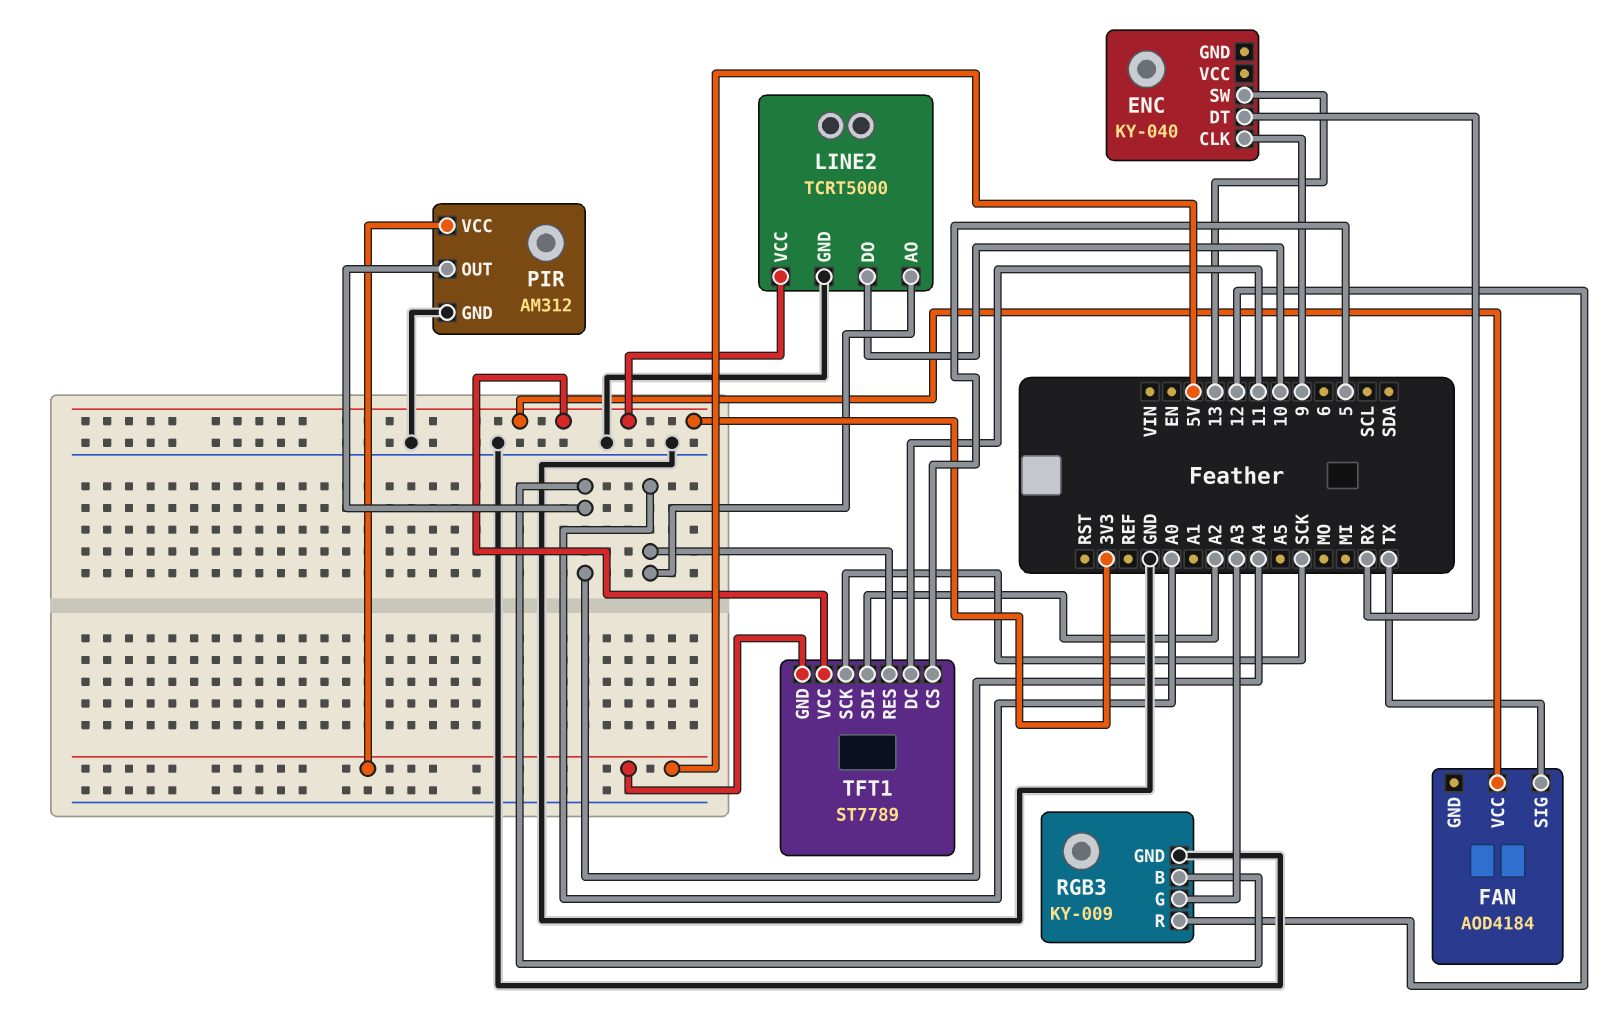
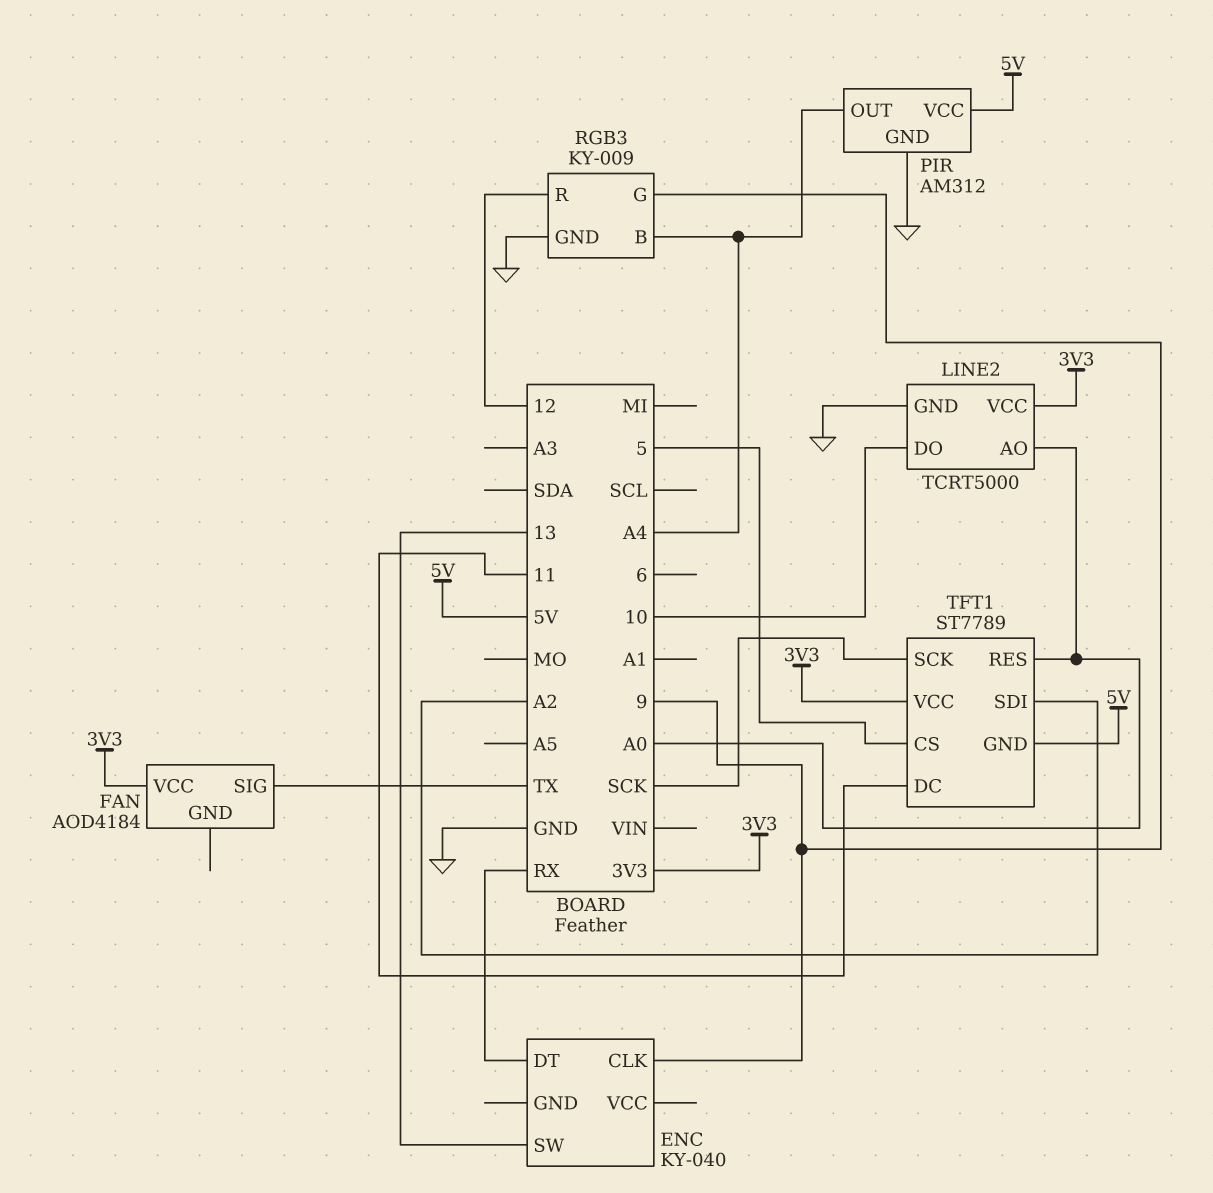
RGB3 pin G: A3 -> 9

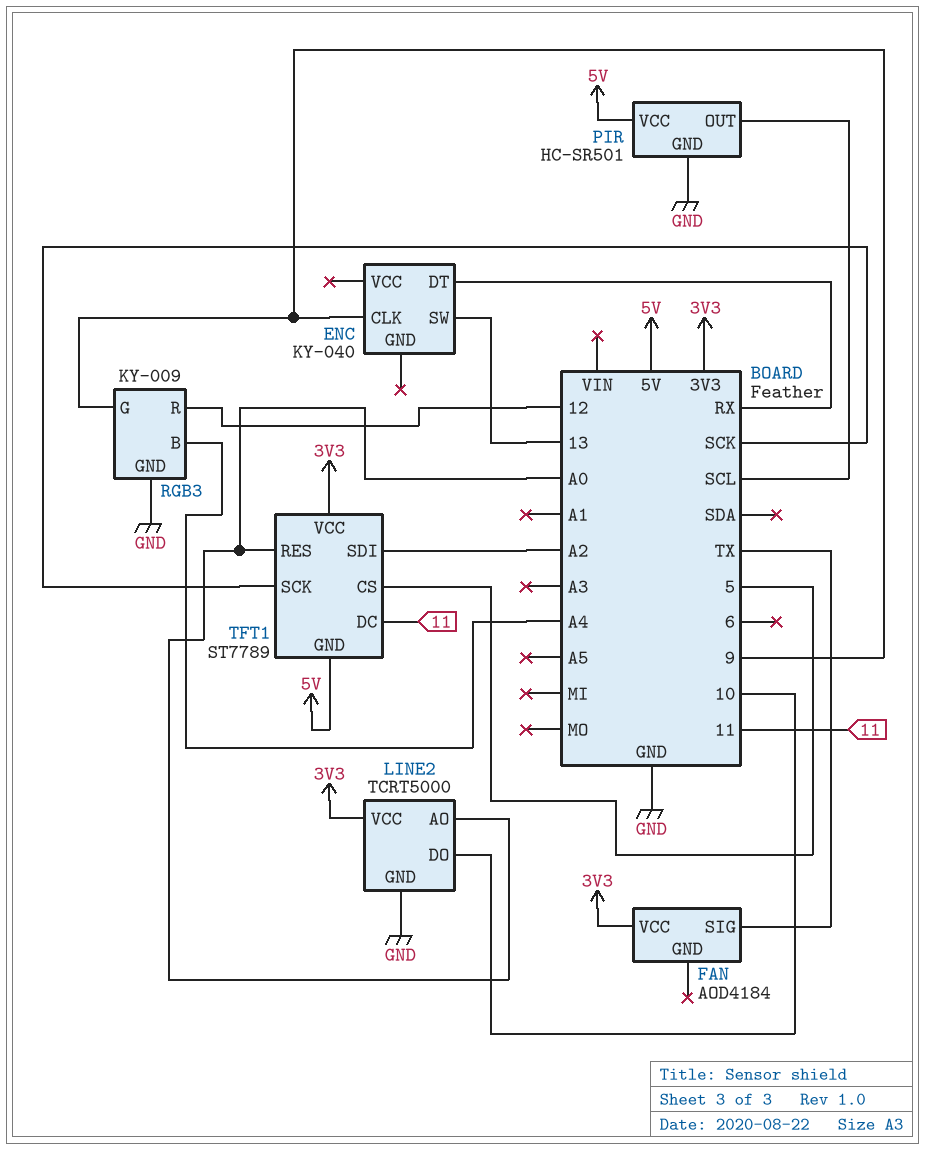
PIR: AM312 -> HC-SR501
PIR pin OUT: A4 -> SCL

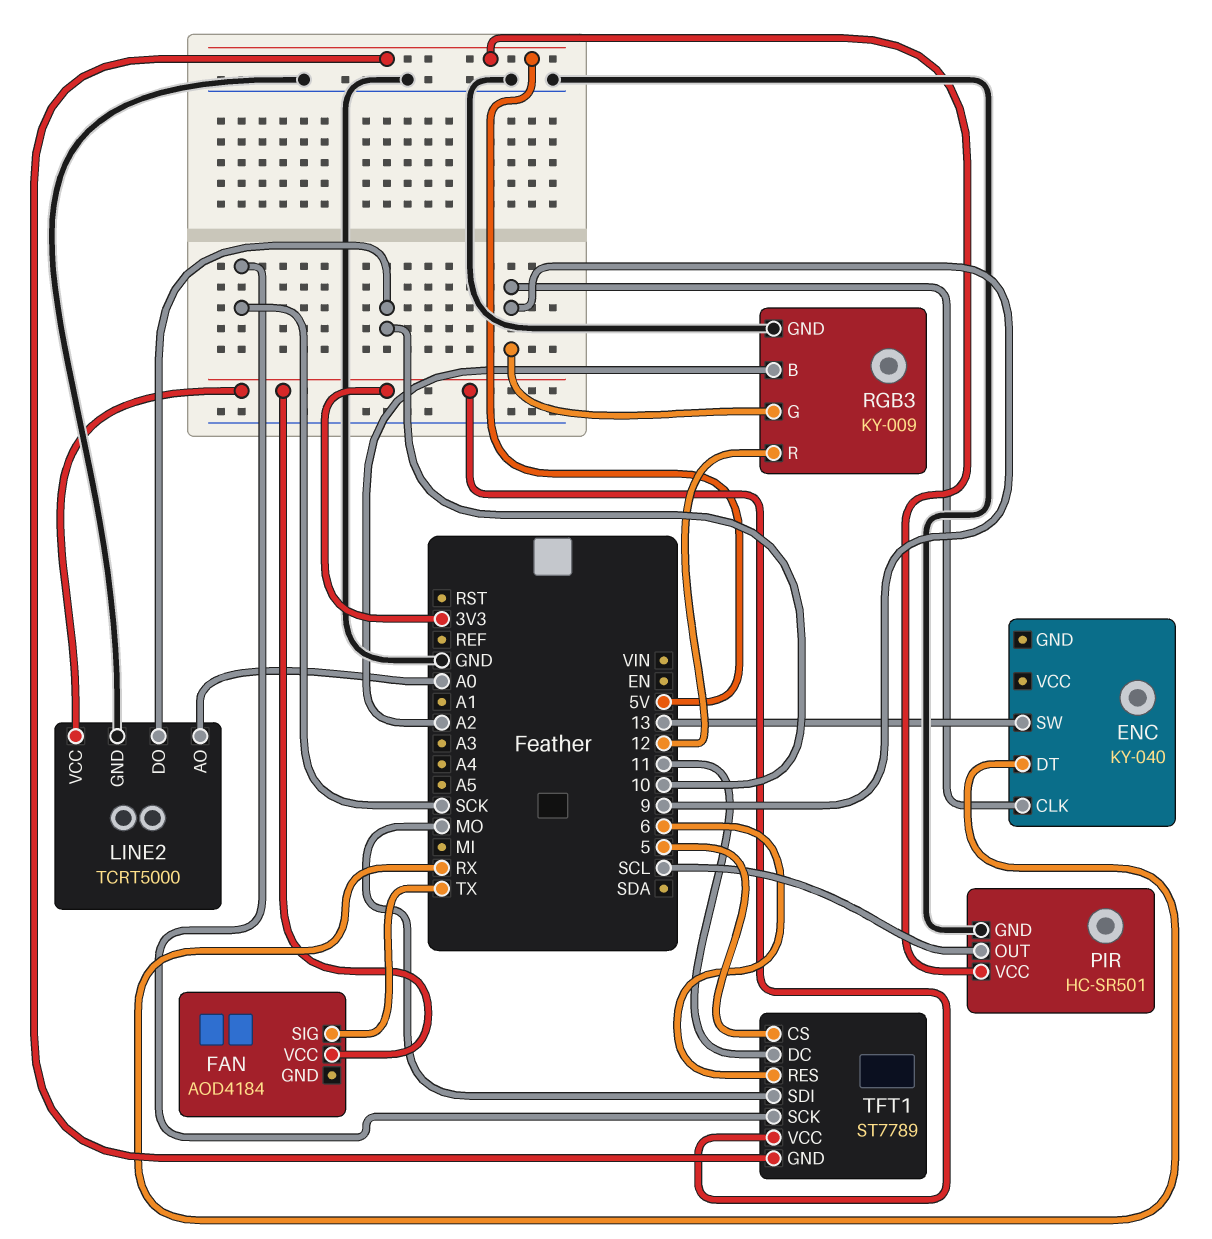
RGB3 pin B: A4 -> A2
TFT1 pin RES: A0 -> 6
TFT1 pin SDI: A2 -> MO

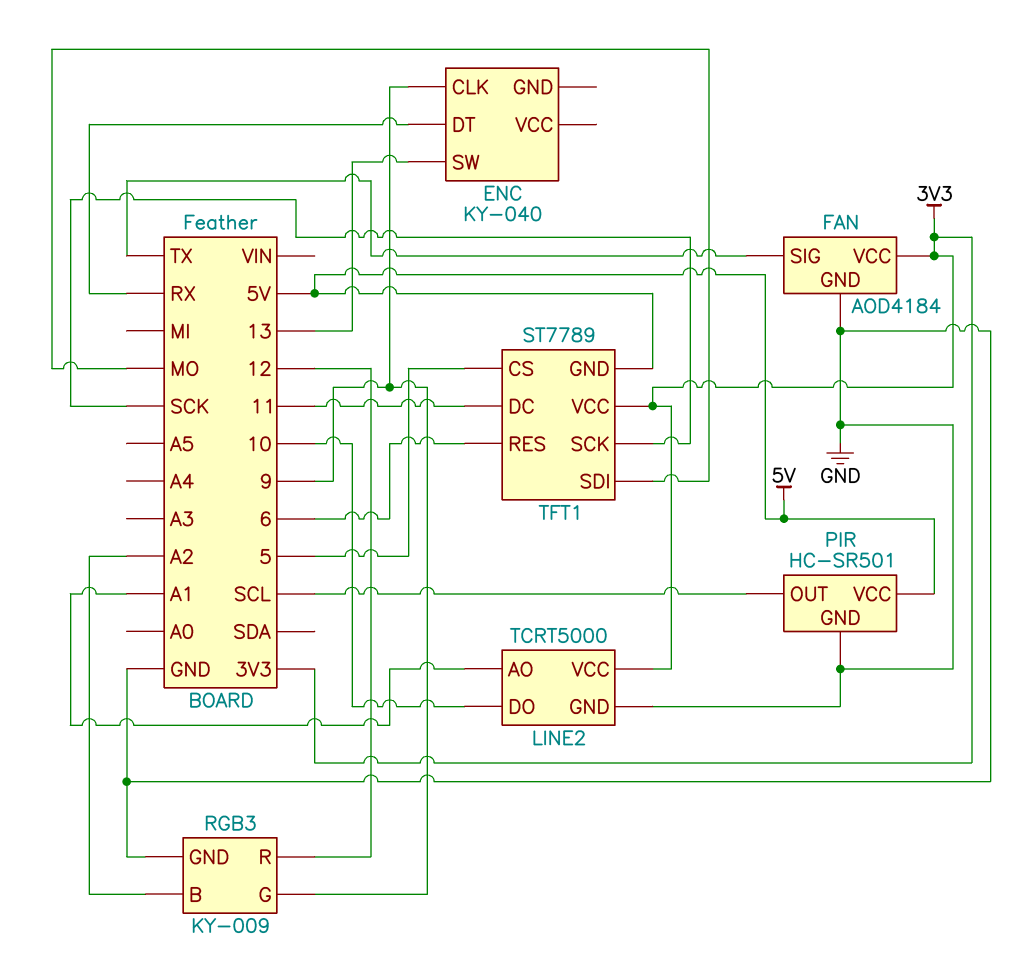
FAN pin GND: none -> GND
LINE2 pin AO: A0 -> A1

